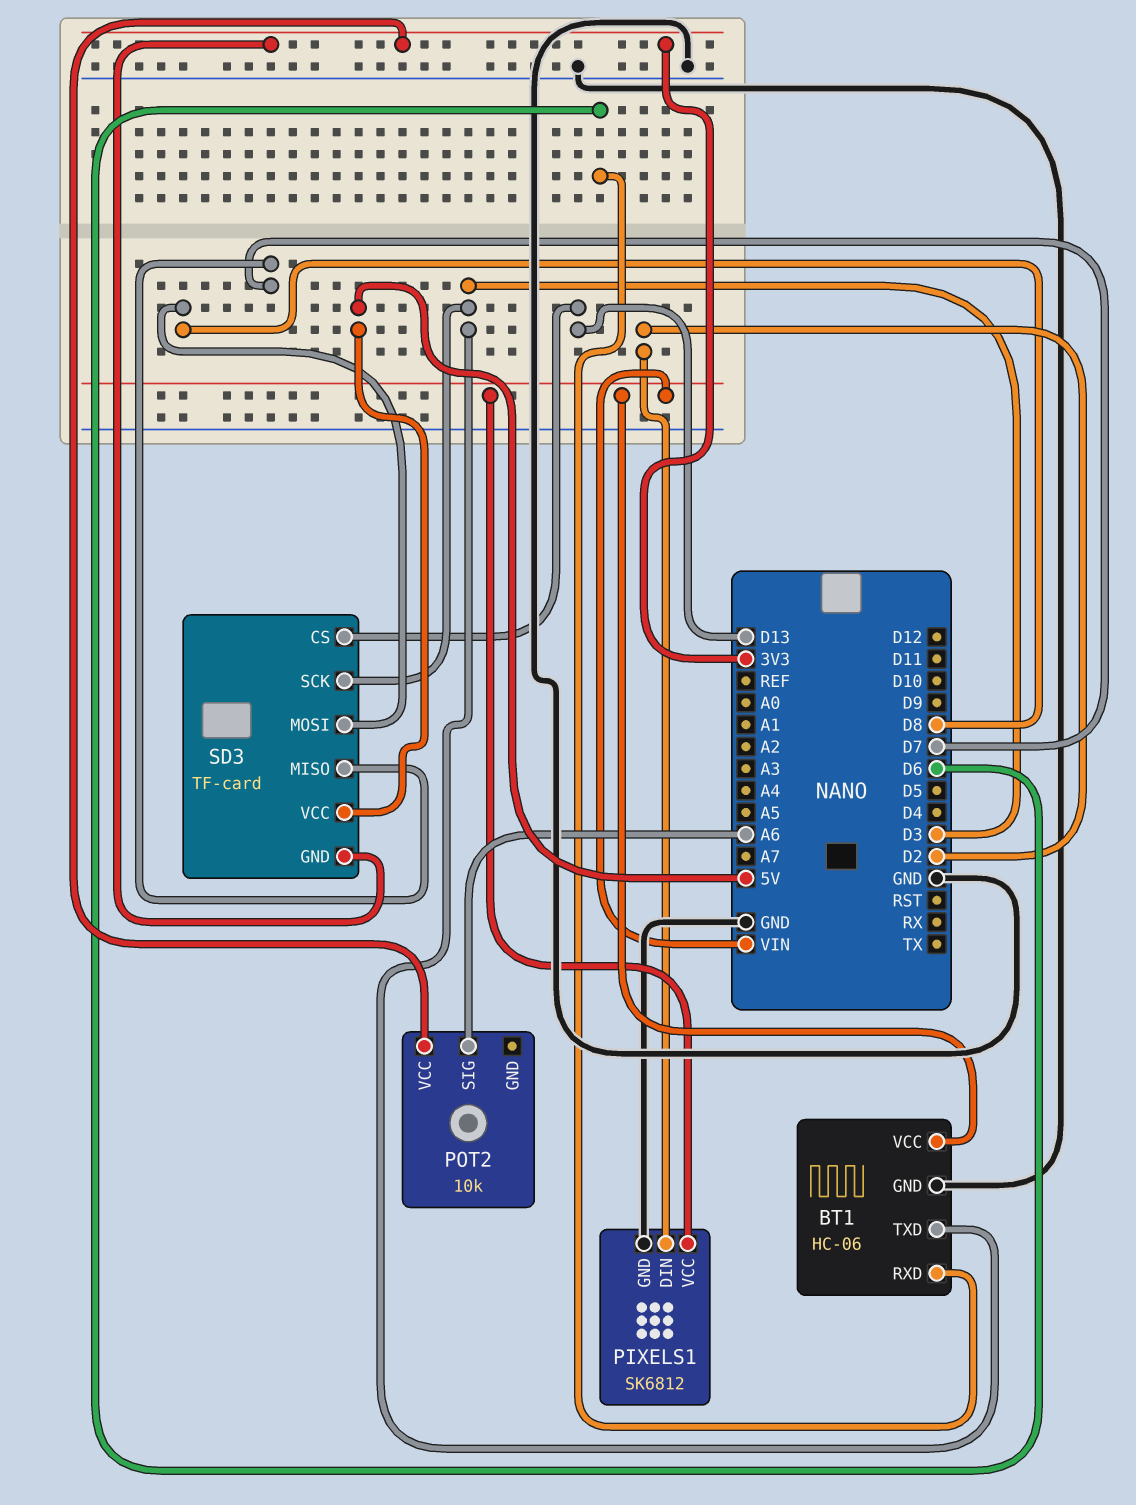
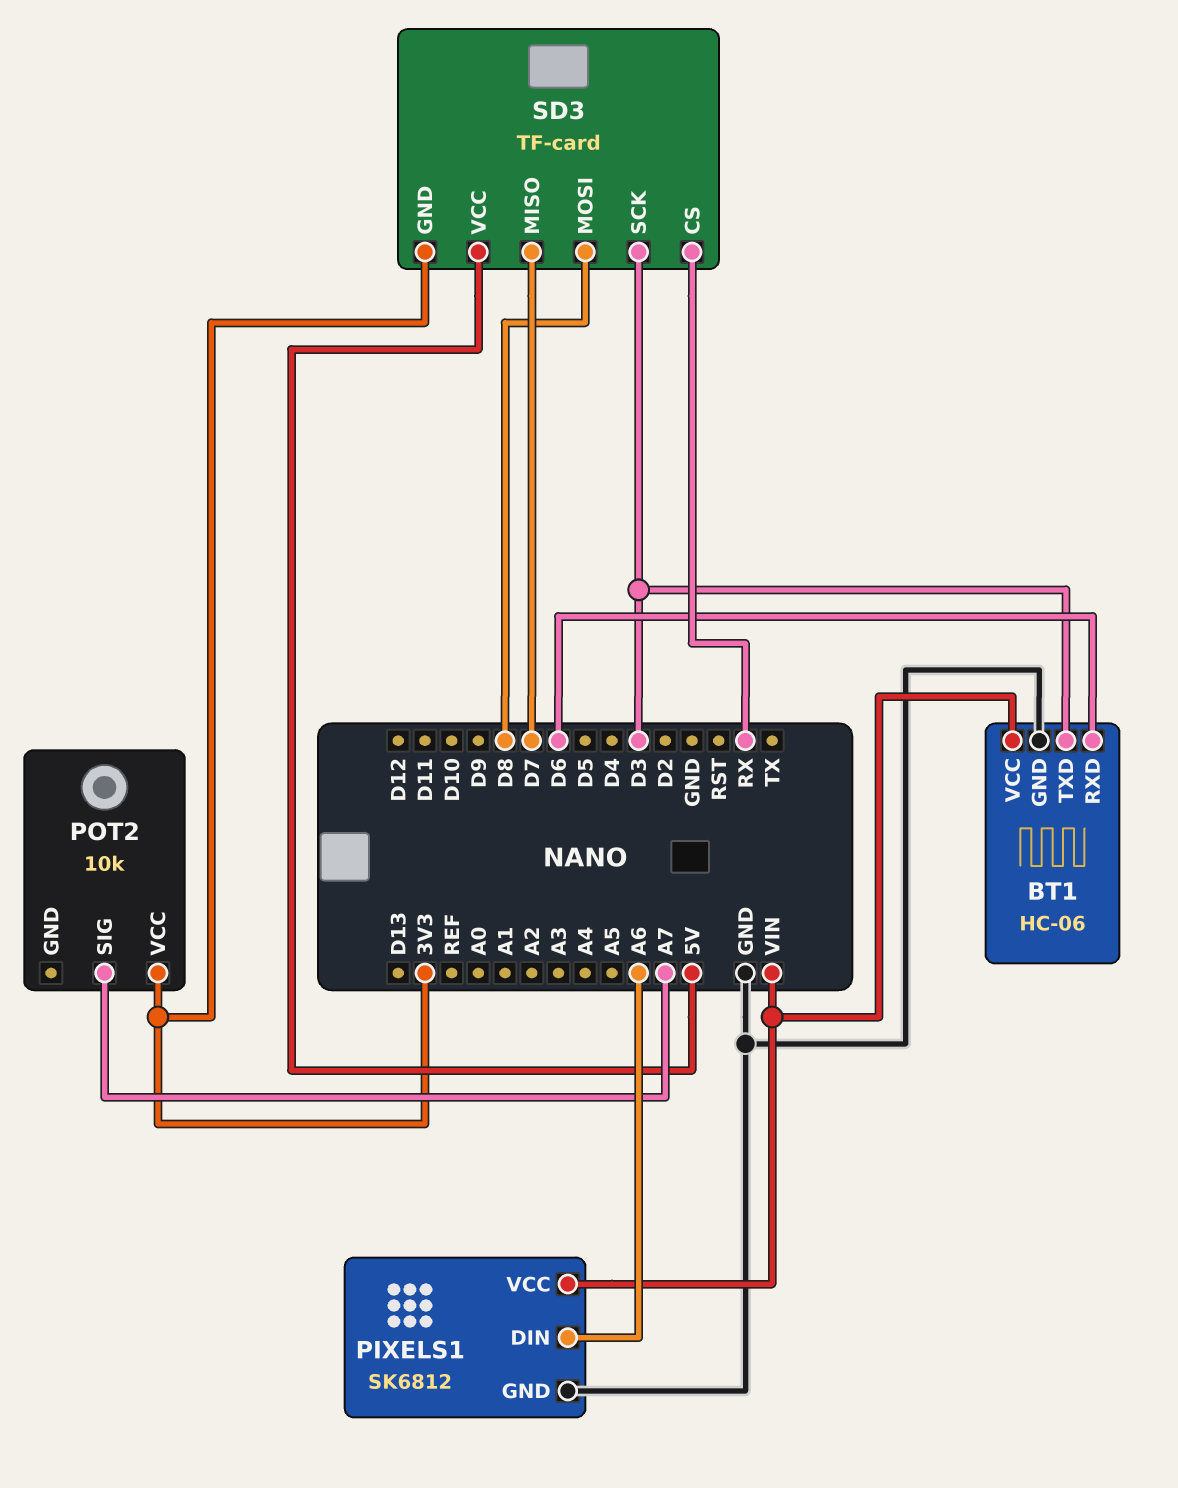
PIXELS1 pin DIN: D2 -> A6
POT2 pin SIG: A6 -> A7
SD3 pin CS: D13 -> RX

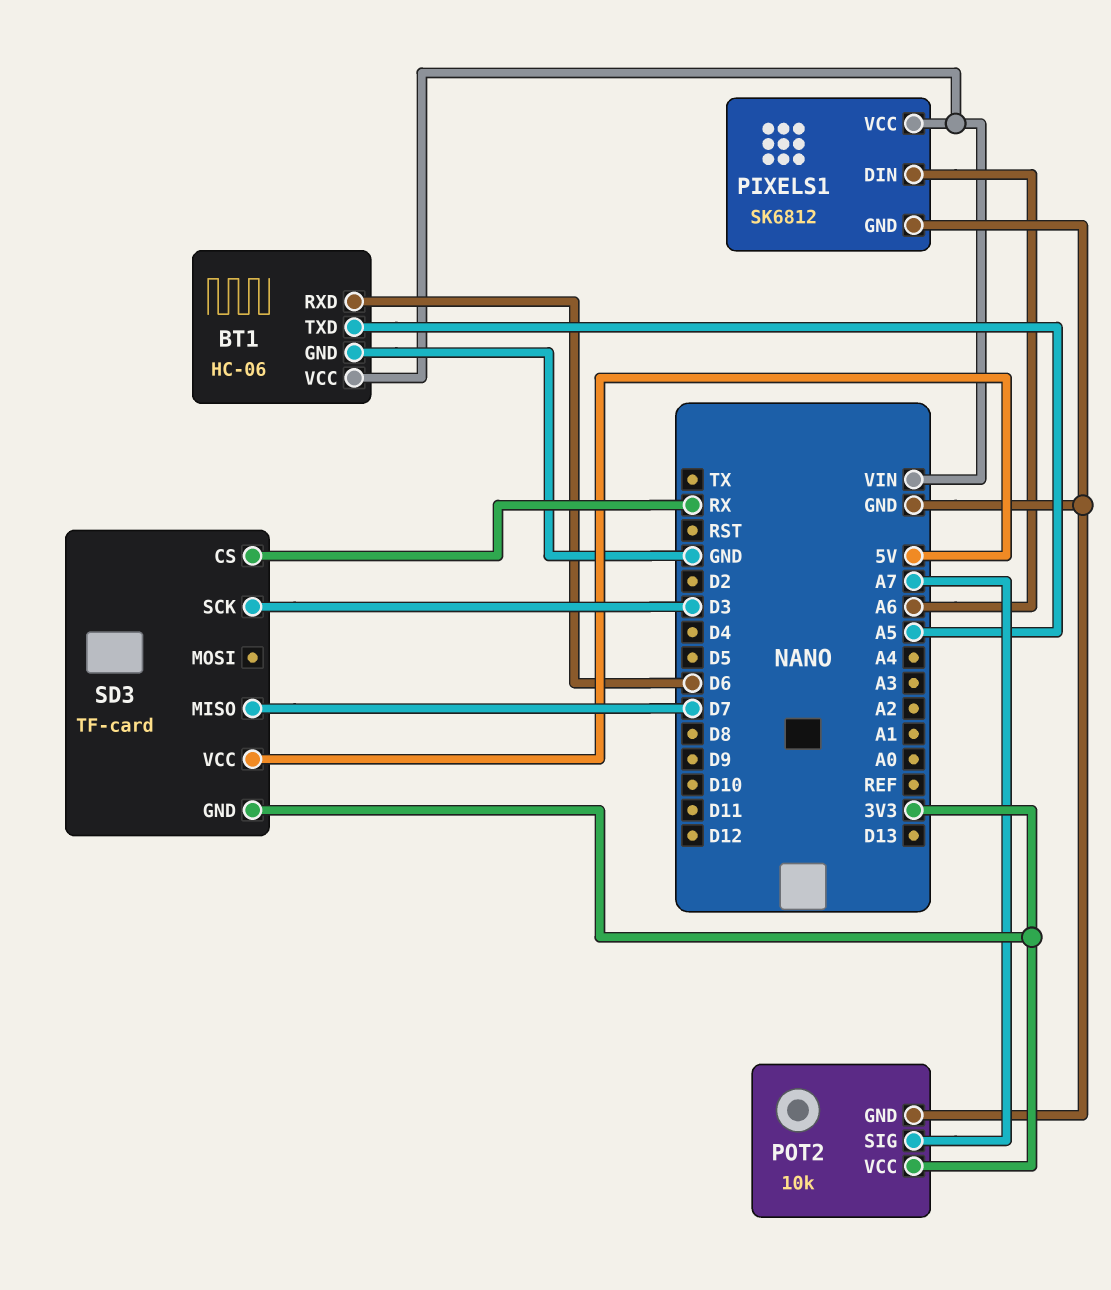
BT1 pin TXD: D3 -> A5
POT2 pin GND: none -> GND
SD3 pin MOSI: D8 -> none

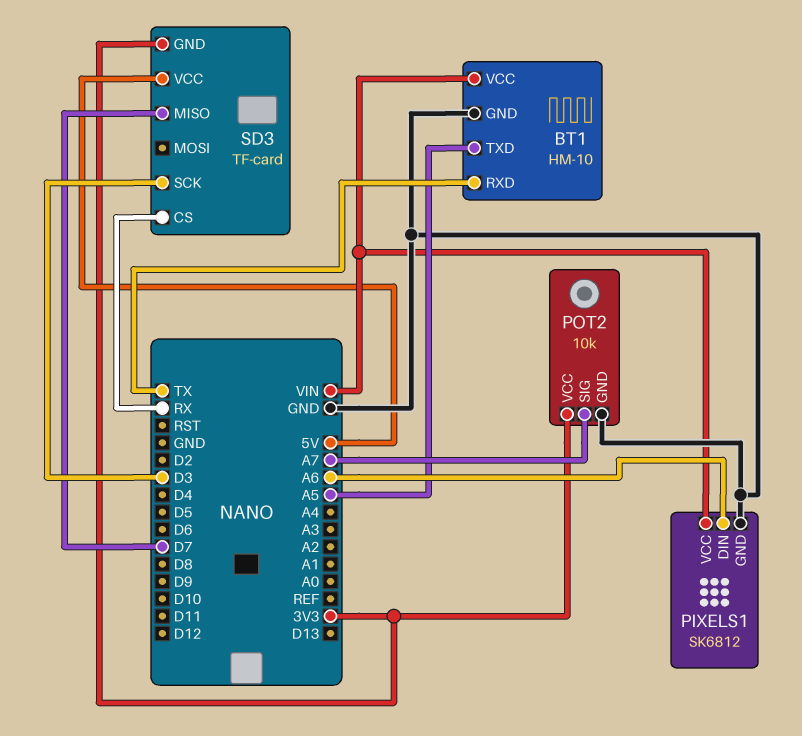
BT1: HC-06 -> HM-10
BT1 pin RXD: D6 -> TX

